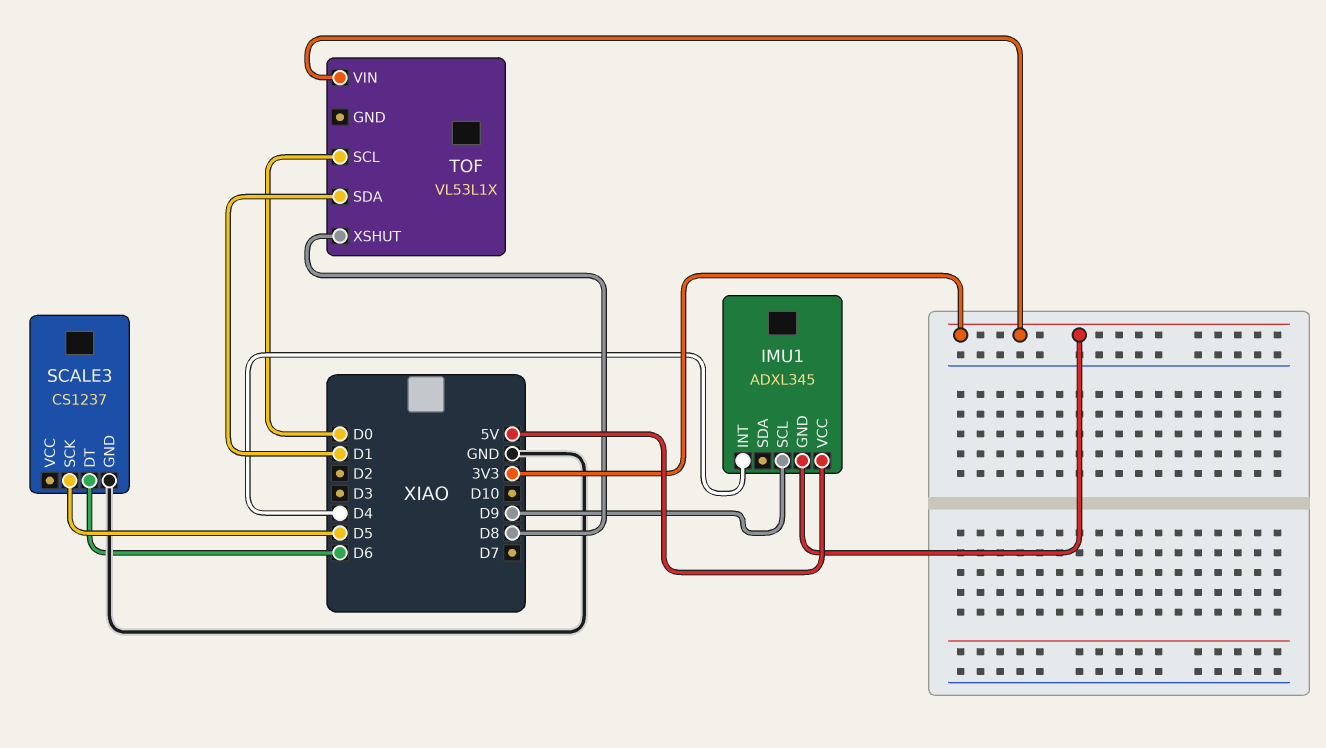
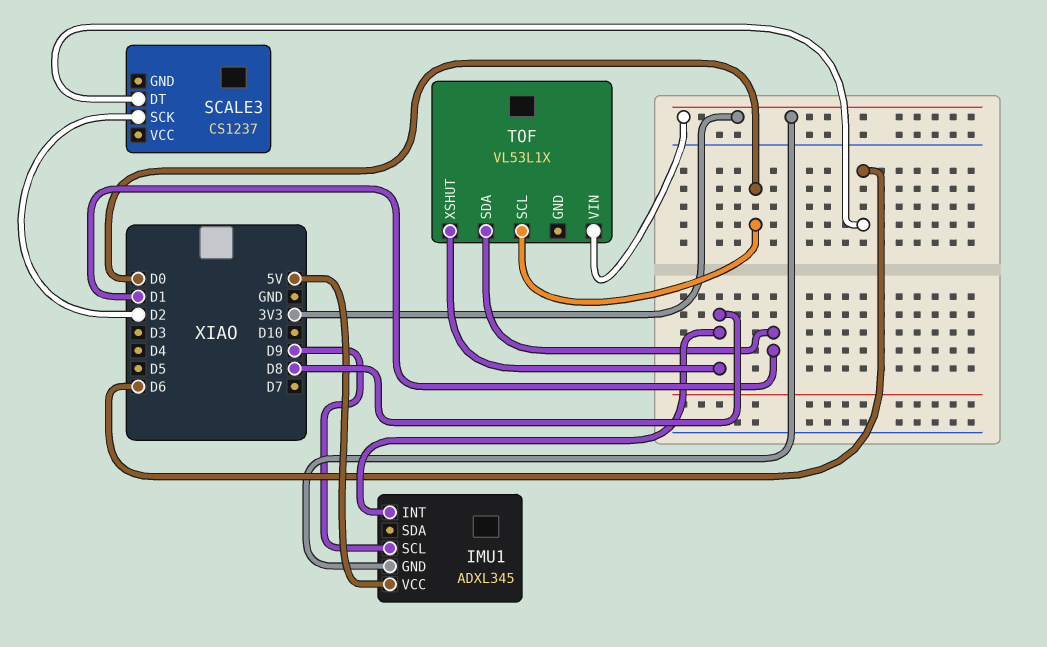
IMU1 pin INT: D4 -> D8
SCALE3 pin GND: GND -> none
SCALE3 pin SCK: D5 -> D2

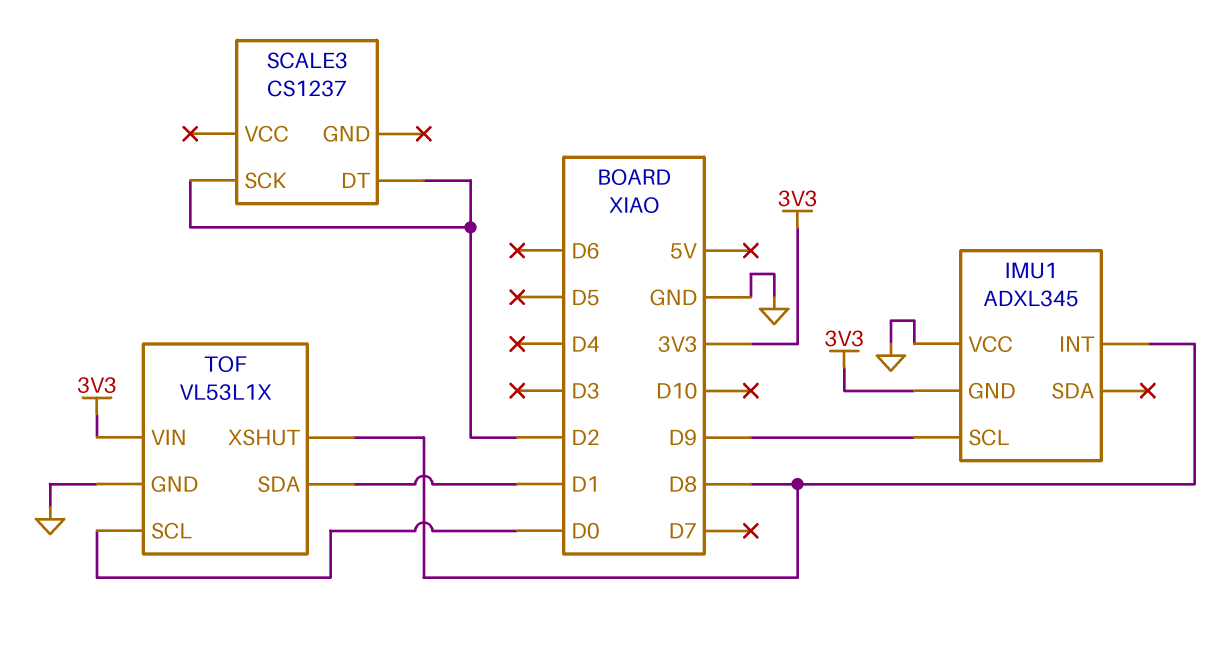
IMU1 pin VCC: 5V -> GND
SCALE3 pin DT: D6 -> D2
TOF pin GND: none -> GND

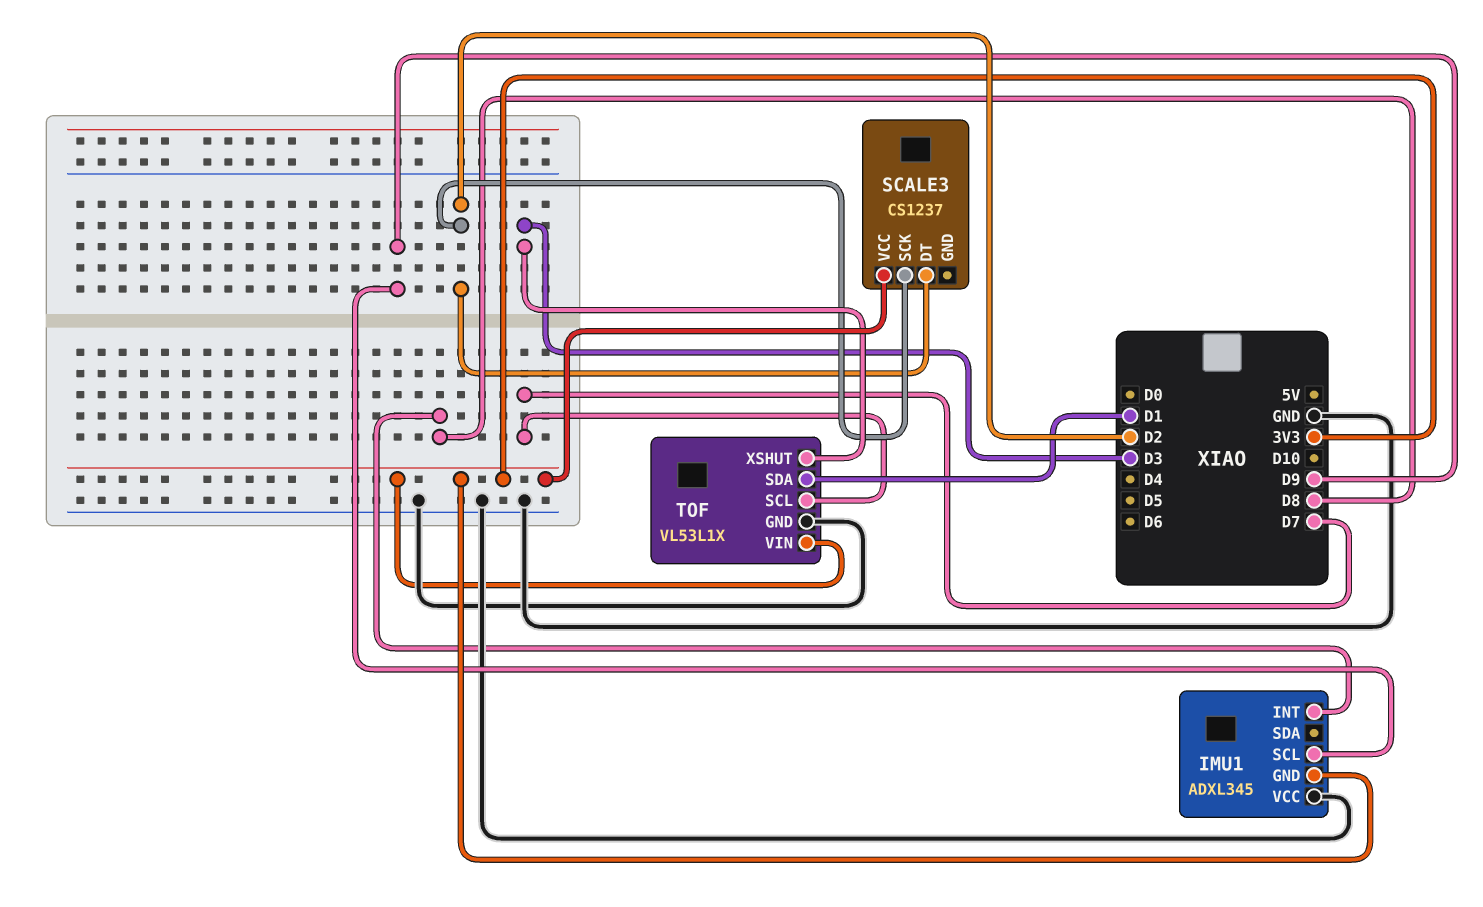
SCALE3 pin VCC: none -> 3V3
TOF pin SCL: D0 -> D7
TOF pin XSHUT: D8 -> D3

